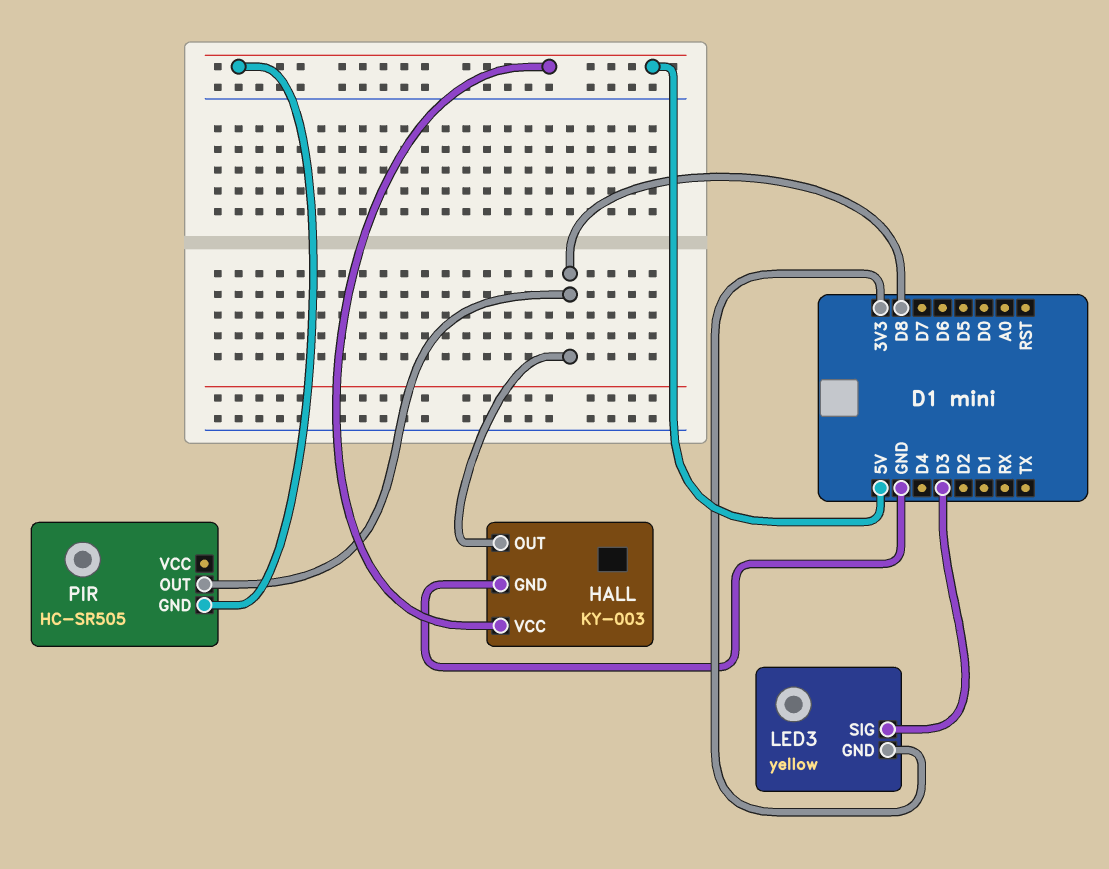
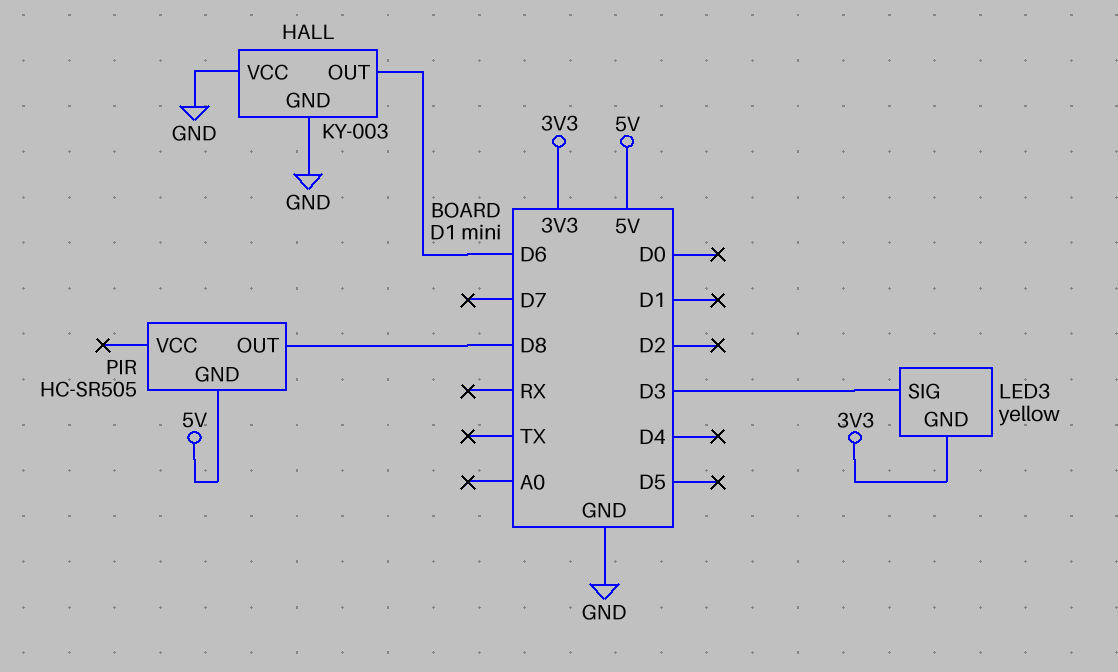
HALL pin OUT: D8 -> D6
HALL pin VCC: 5V -> GND

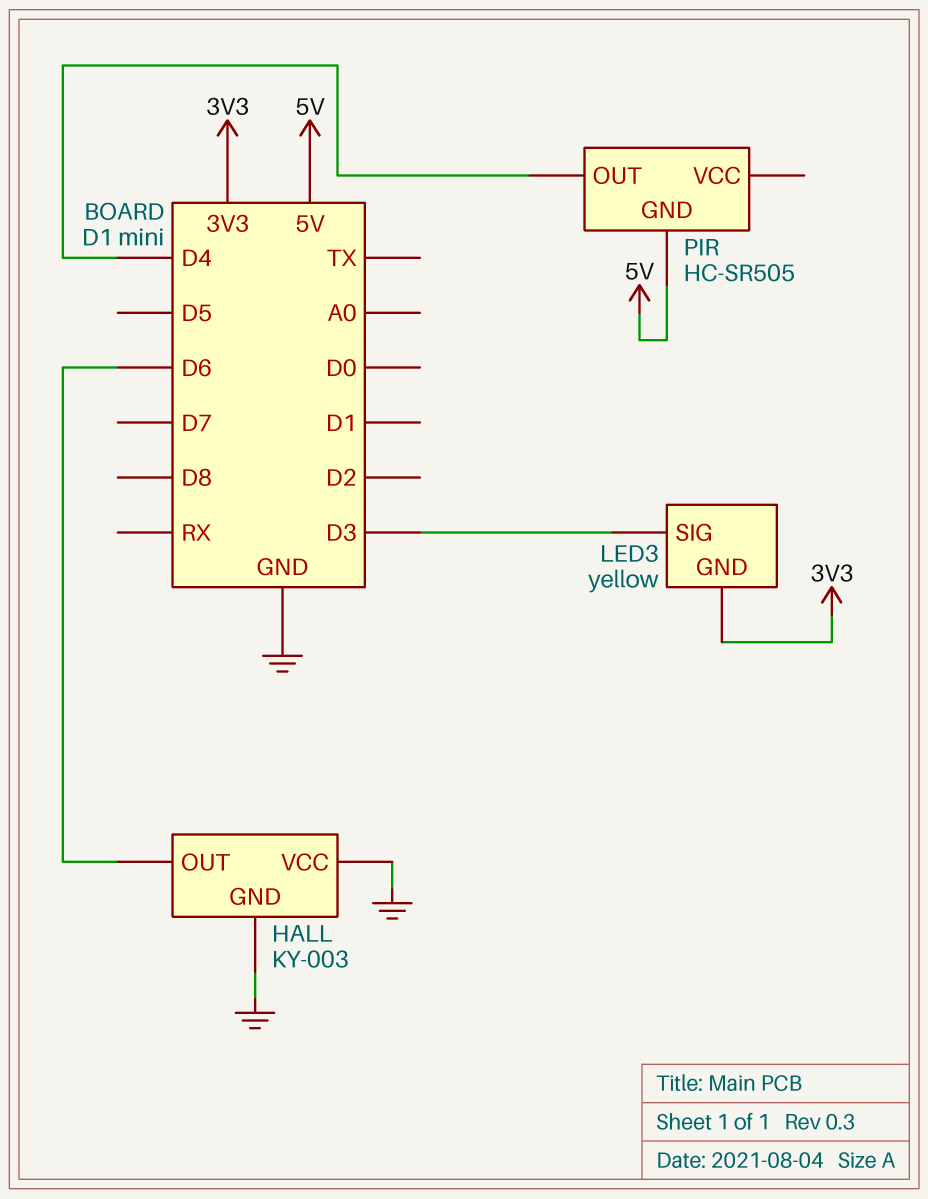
PIR pin OUT: D8 -> D4

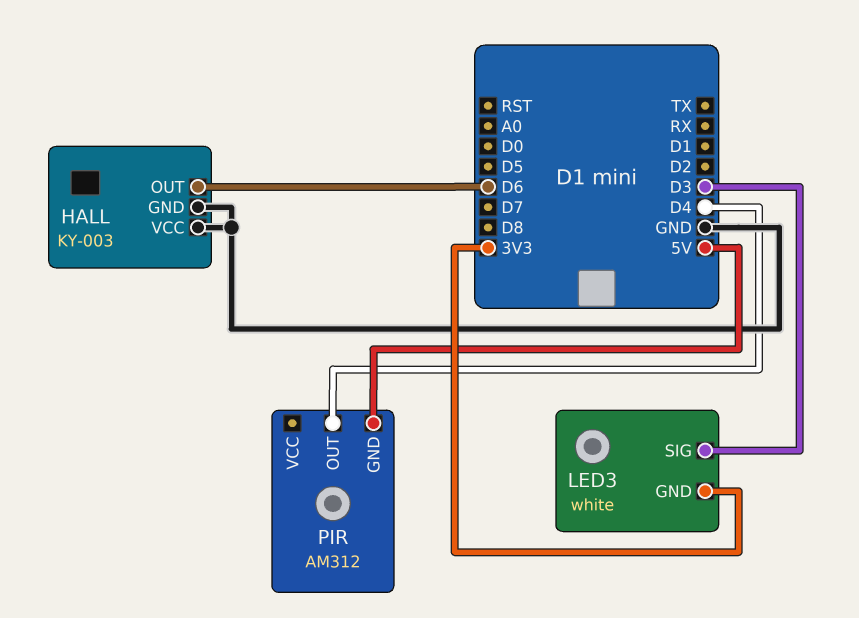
LED3: yellow -> white
PIR: HC-SR505 -> AM312

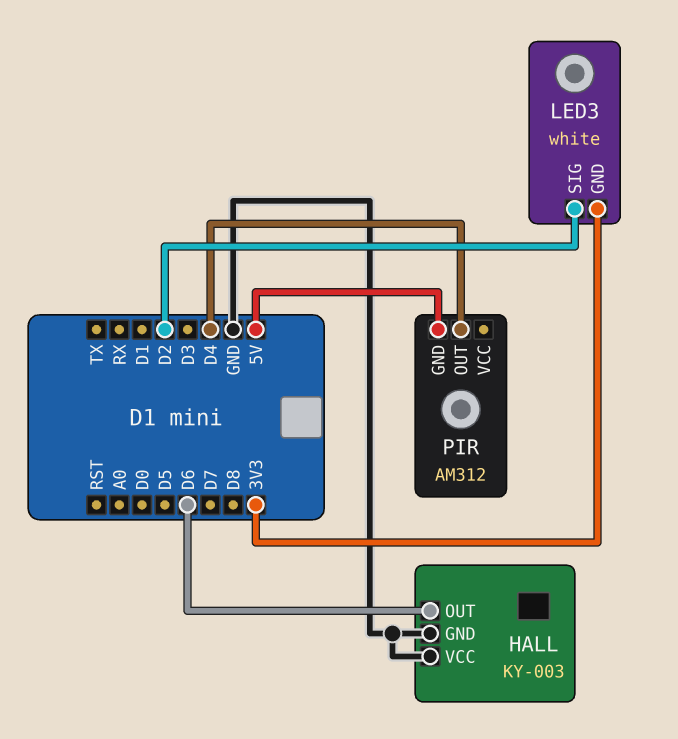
LED3 pin SIG: D3 -> D2

